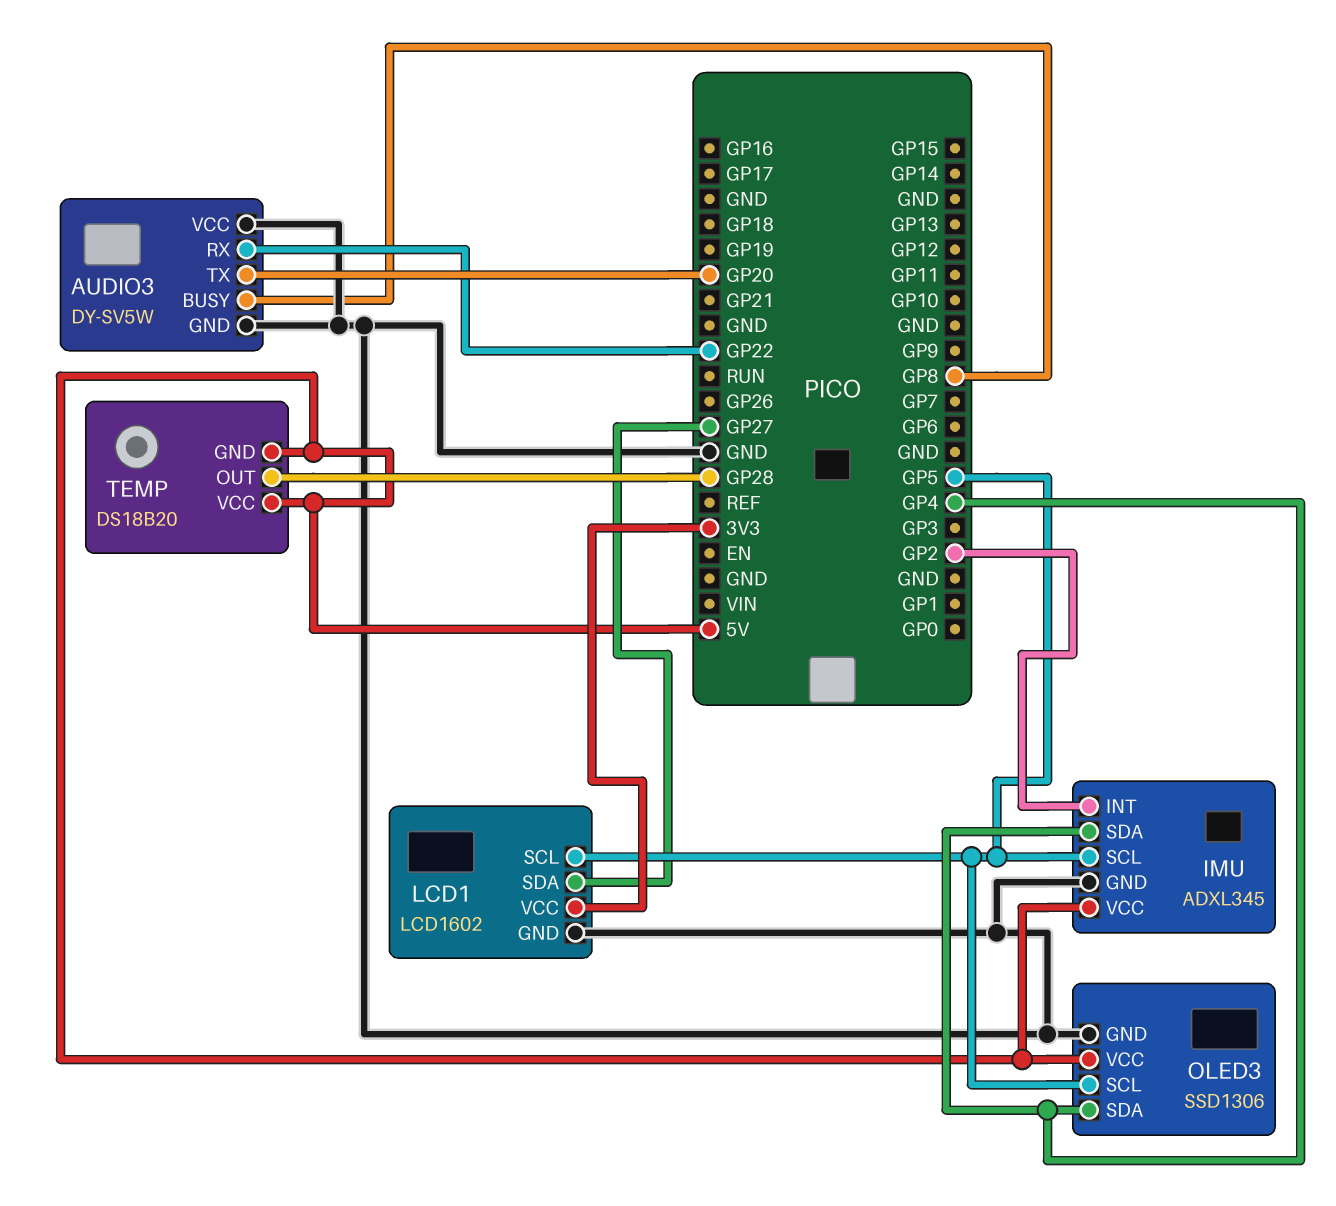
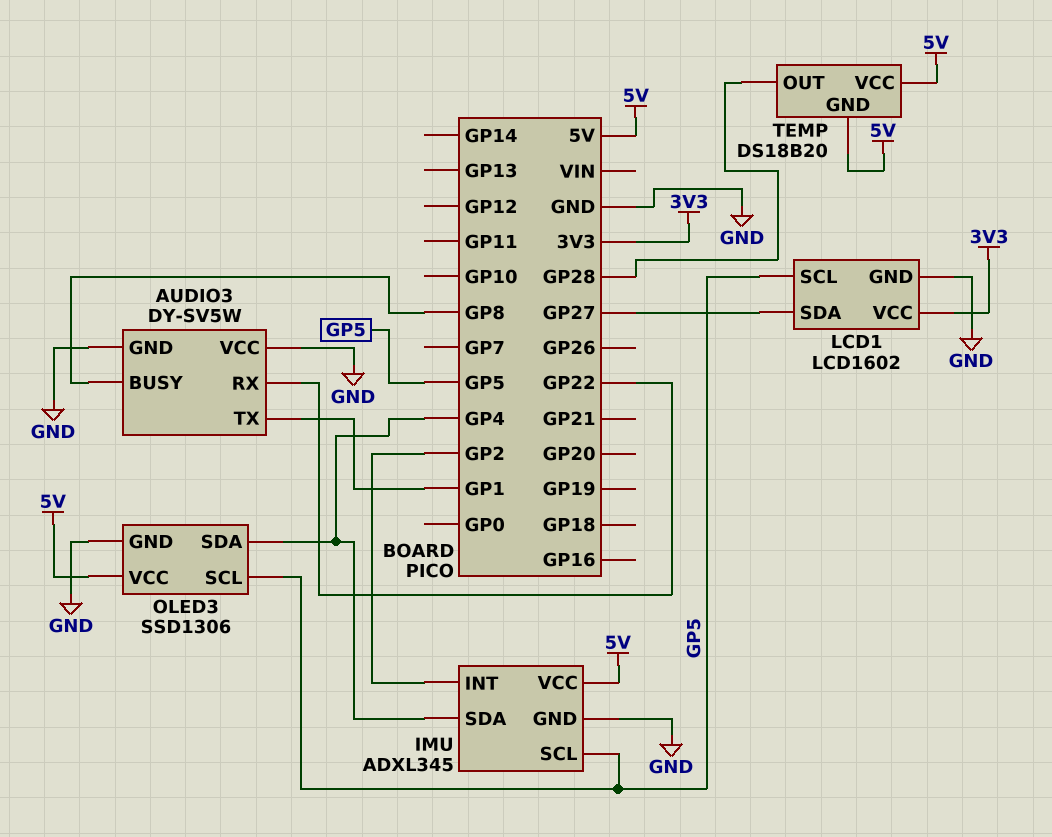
AUDIO3 pin TX: GP20 -> GP1

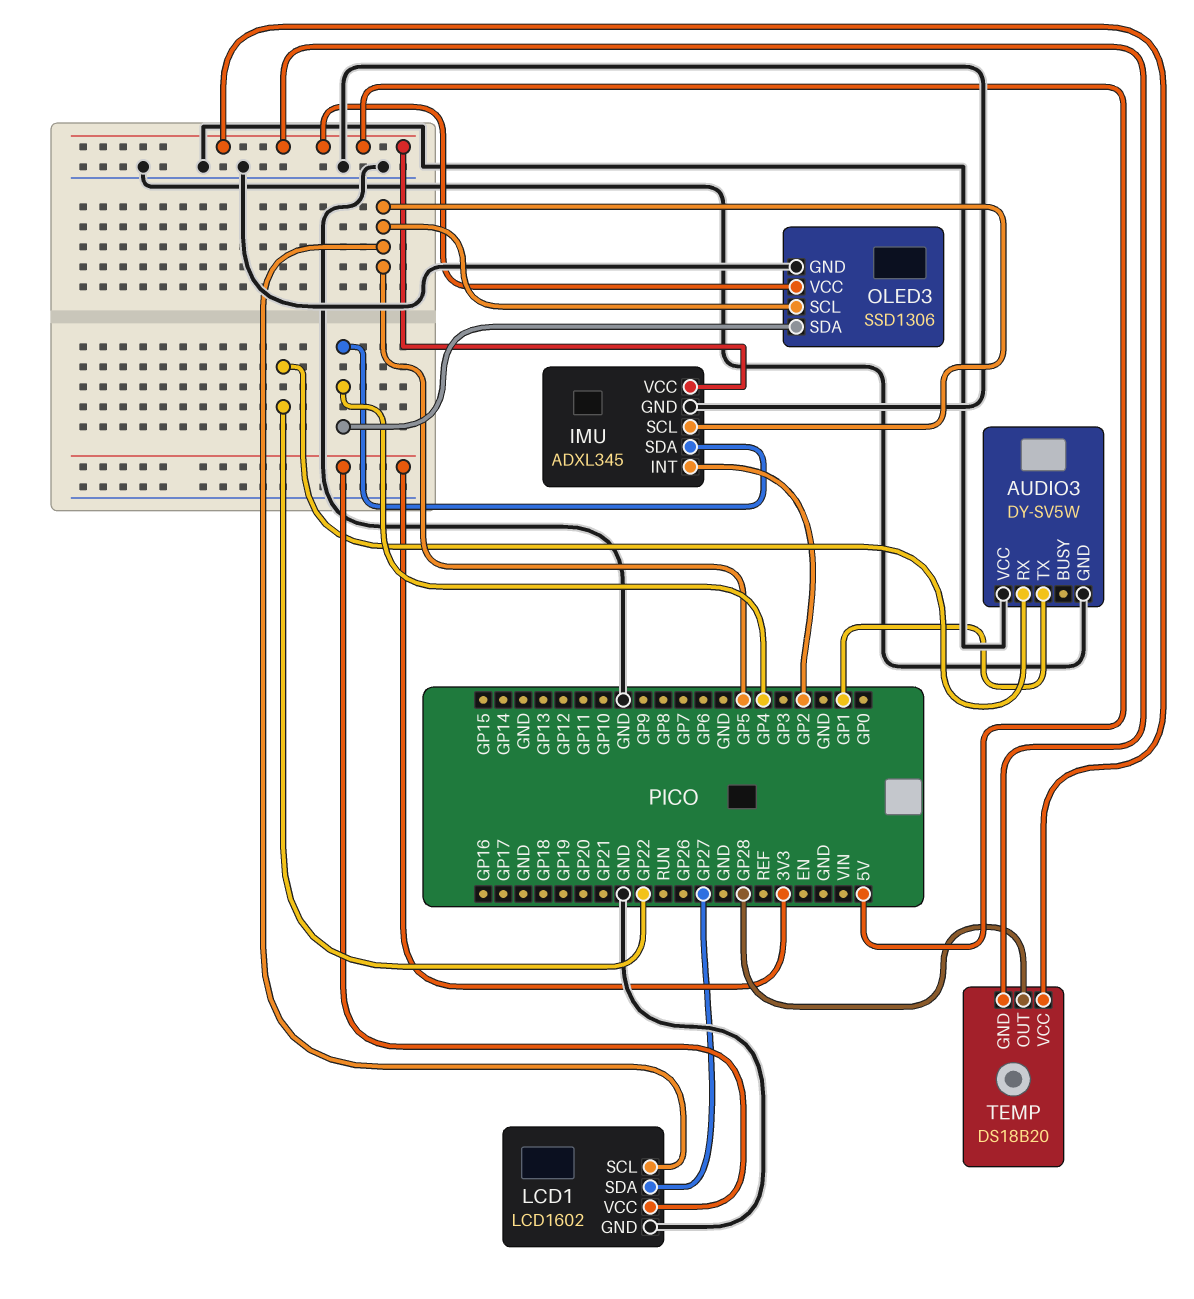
AUDIO3 pin BUSY: GP8 -> none

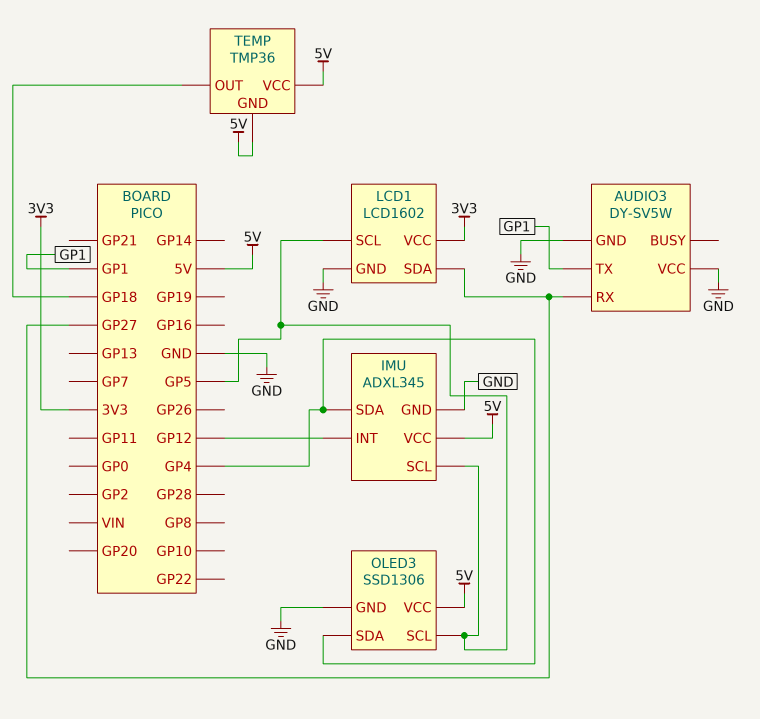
AUDIO3 pin RX: GP22 -> GP27
IMU pin INT: GP2 -> GP12
TEMP: DS18B20 -> TMP36
TEMP pin OUT: GP28 -> GP18

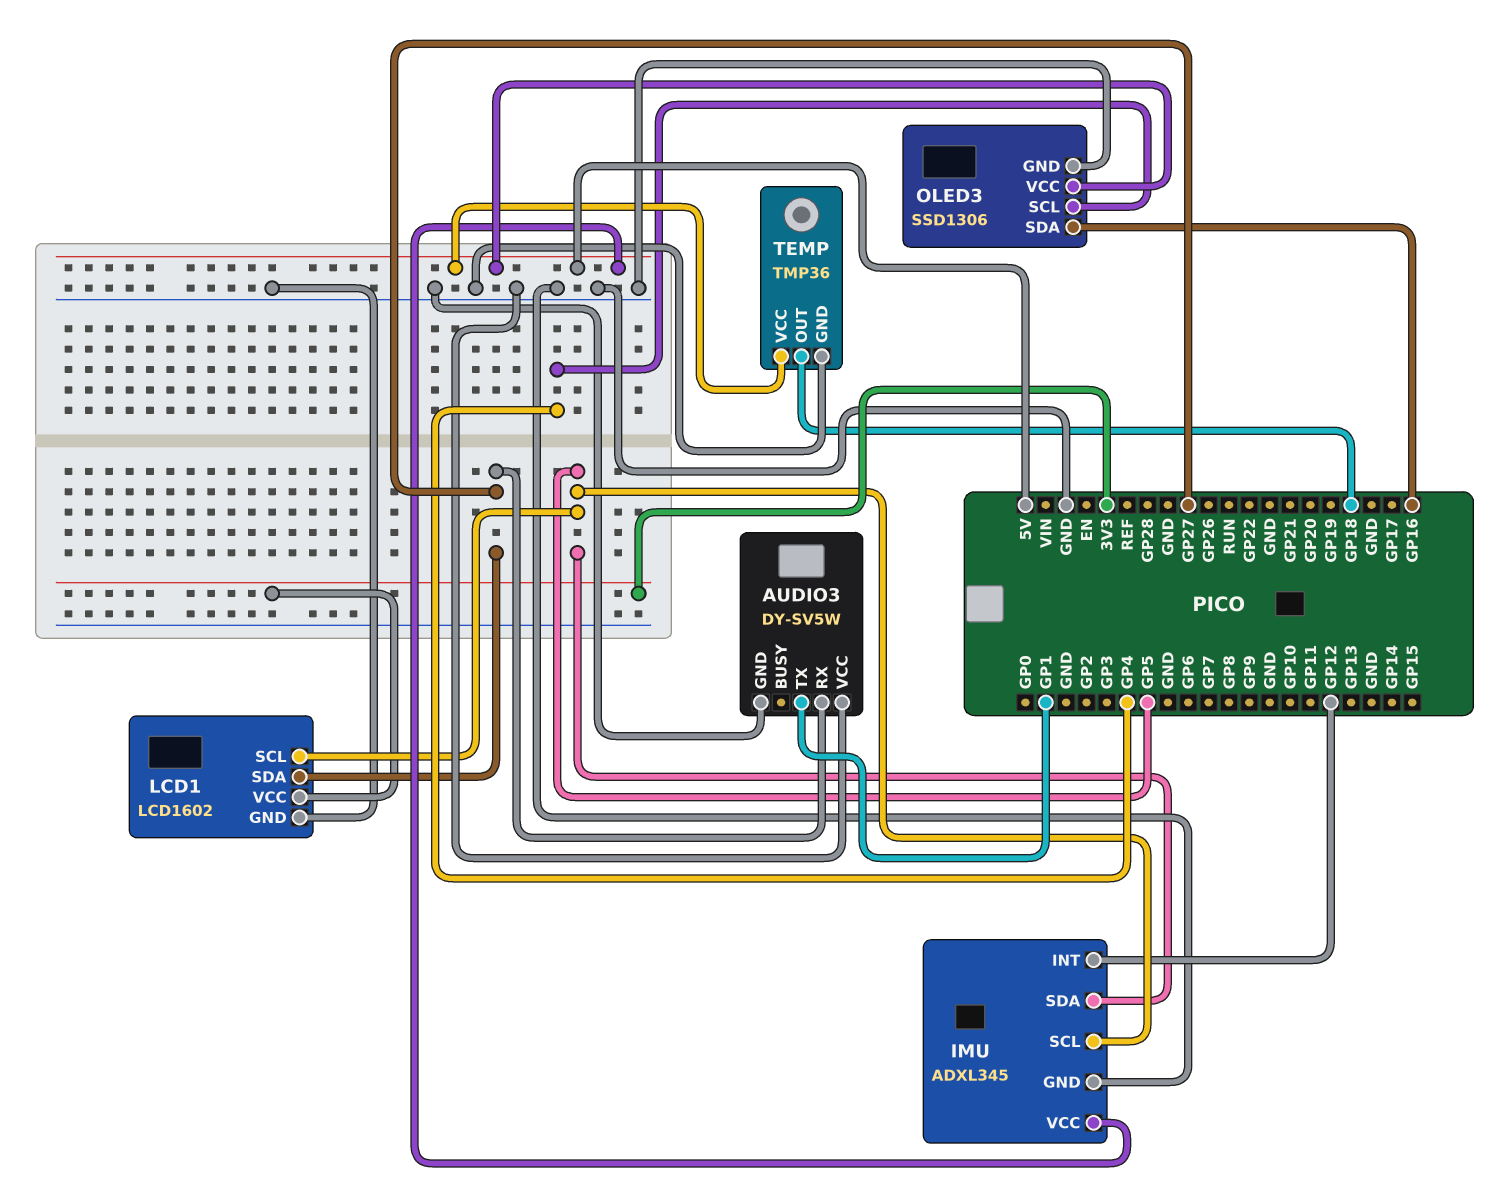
IMU pin SDA: GP4 -> GP5
OLED3 pin SCL: GP5 -> GP4
OLED3 pin SDA: GP4 -> GP16
TEMP pin GND: 5V -> GND

